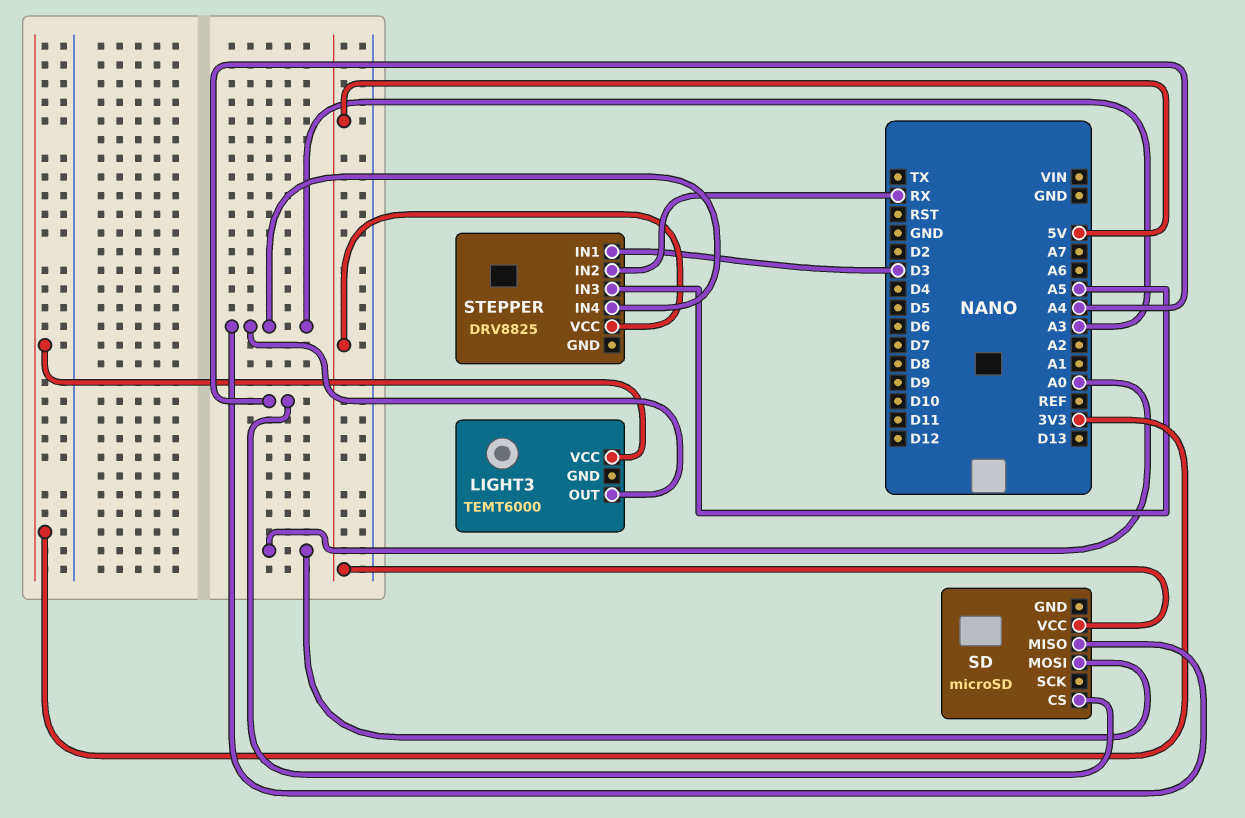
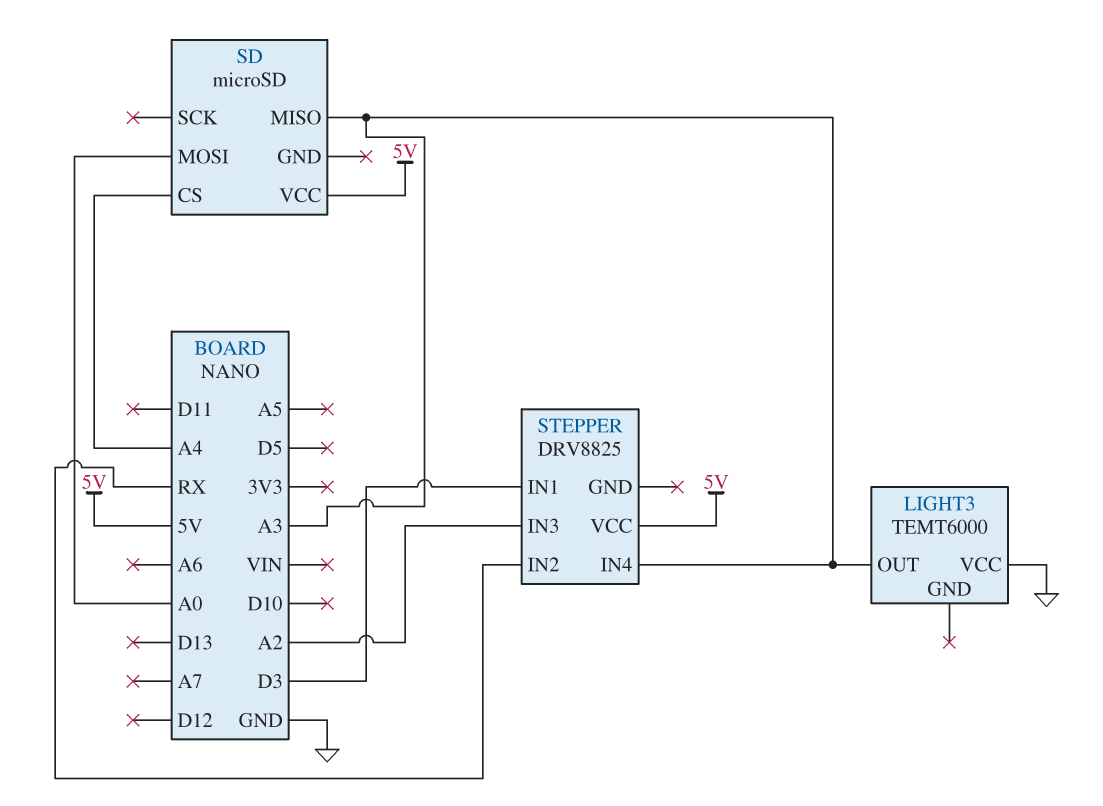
LIGHT3 pin VCC: 3V3 -> GND
STEPPER pin IN3: A5 -> A2

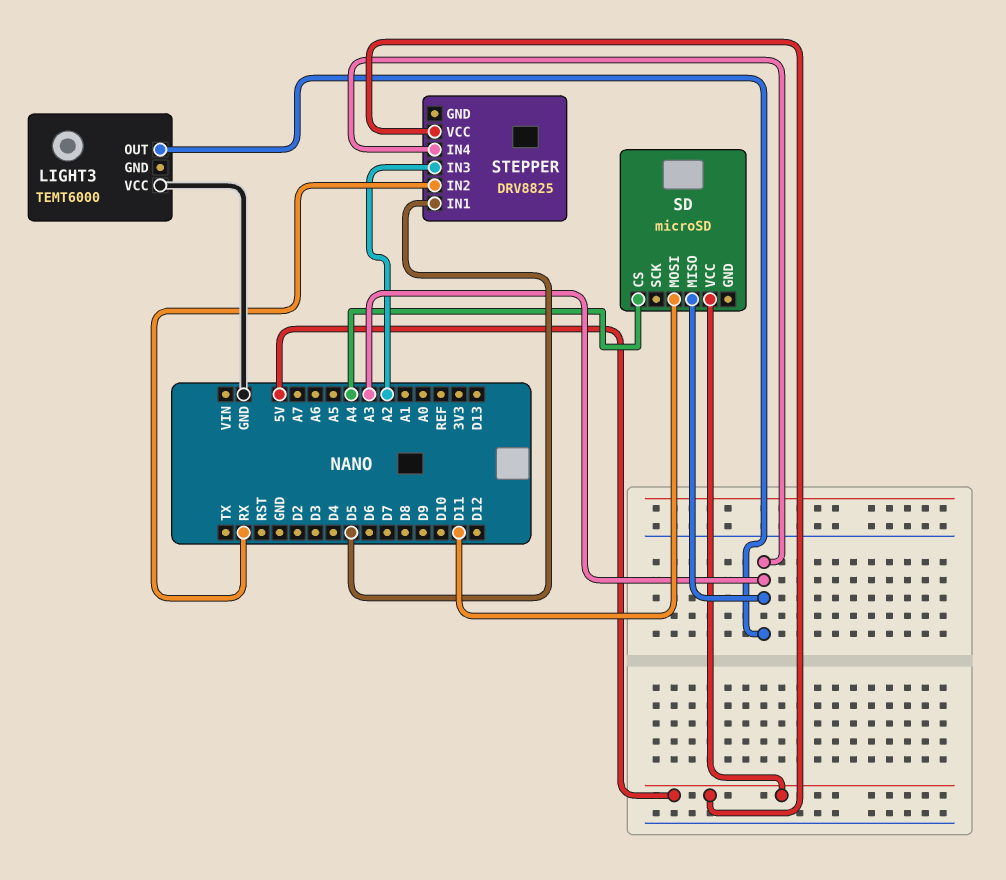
SD pin MOSI: A0 -> D11
STEPPER pin IN1: D3 -> D5

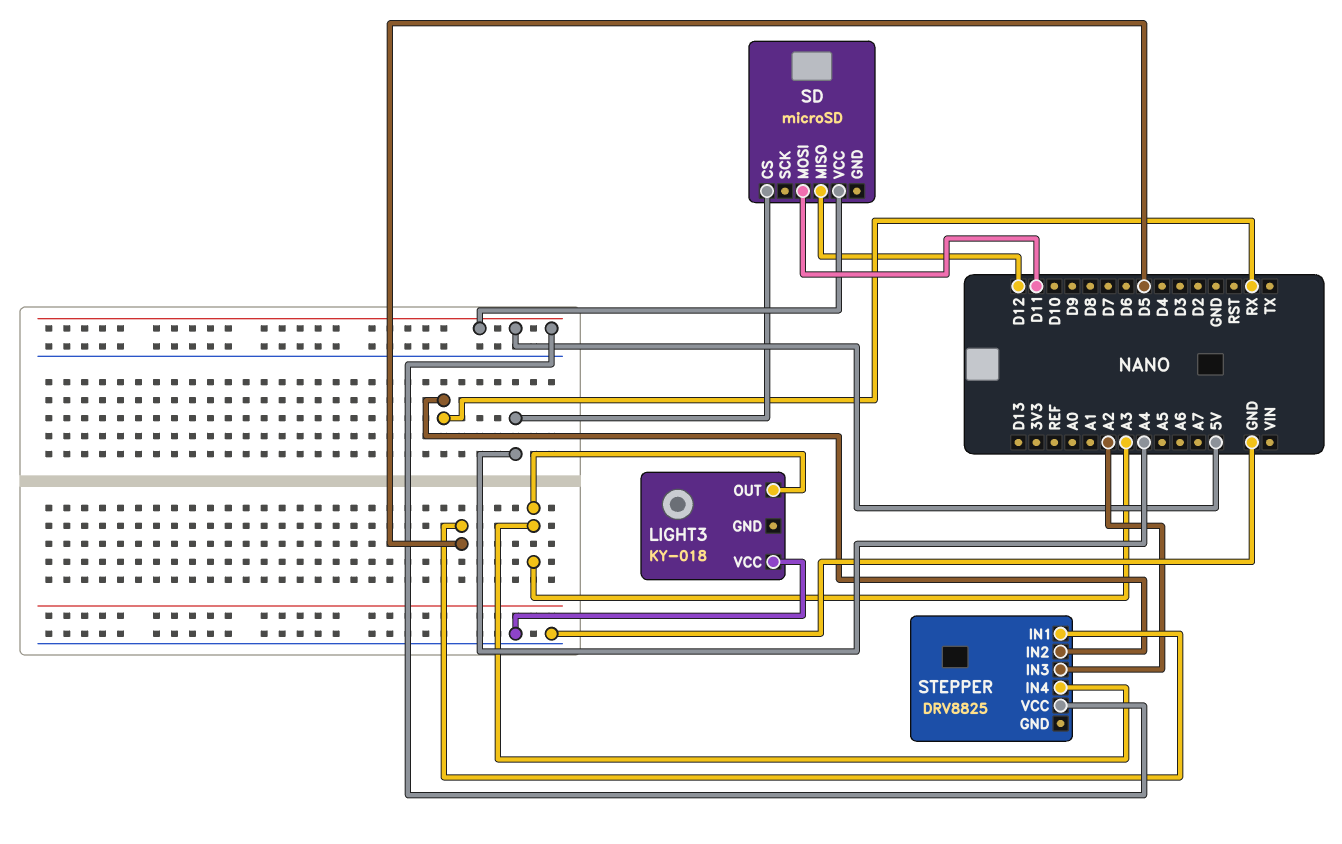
LIGHT3: TEMT6000 -> KY-018
SD pin MISO: A3 -> D12

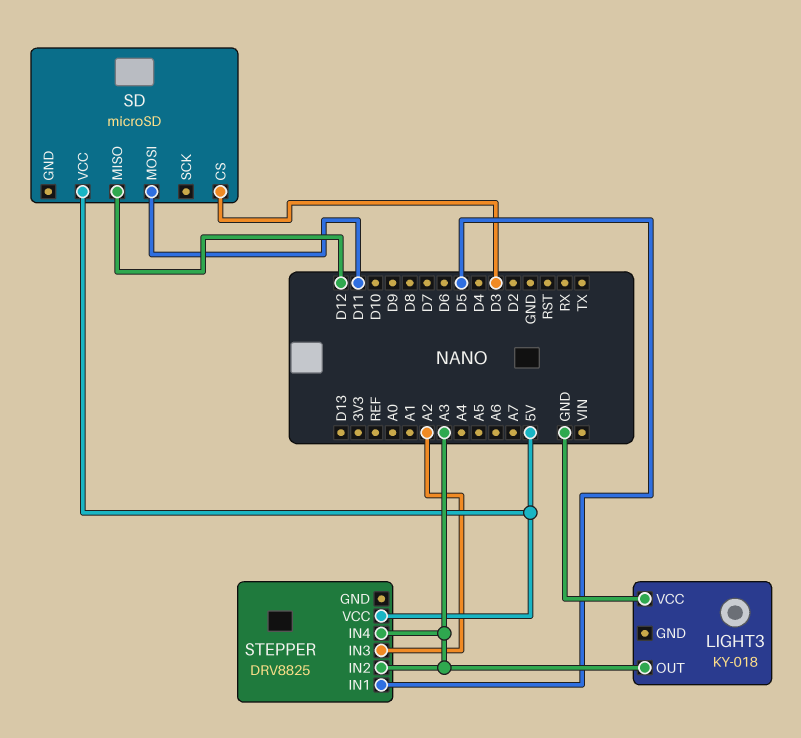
SD pin CS: A4 -> D3
STEPPER pin IN2: RX -> A3

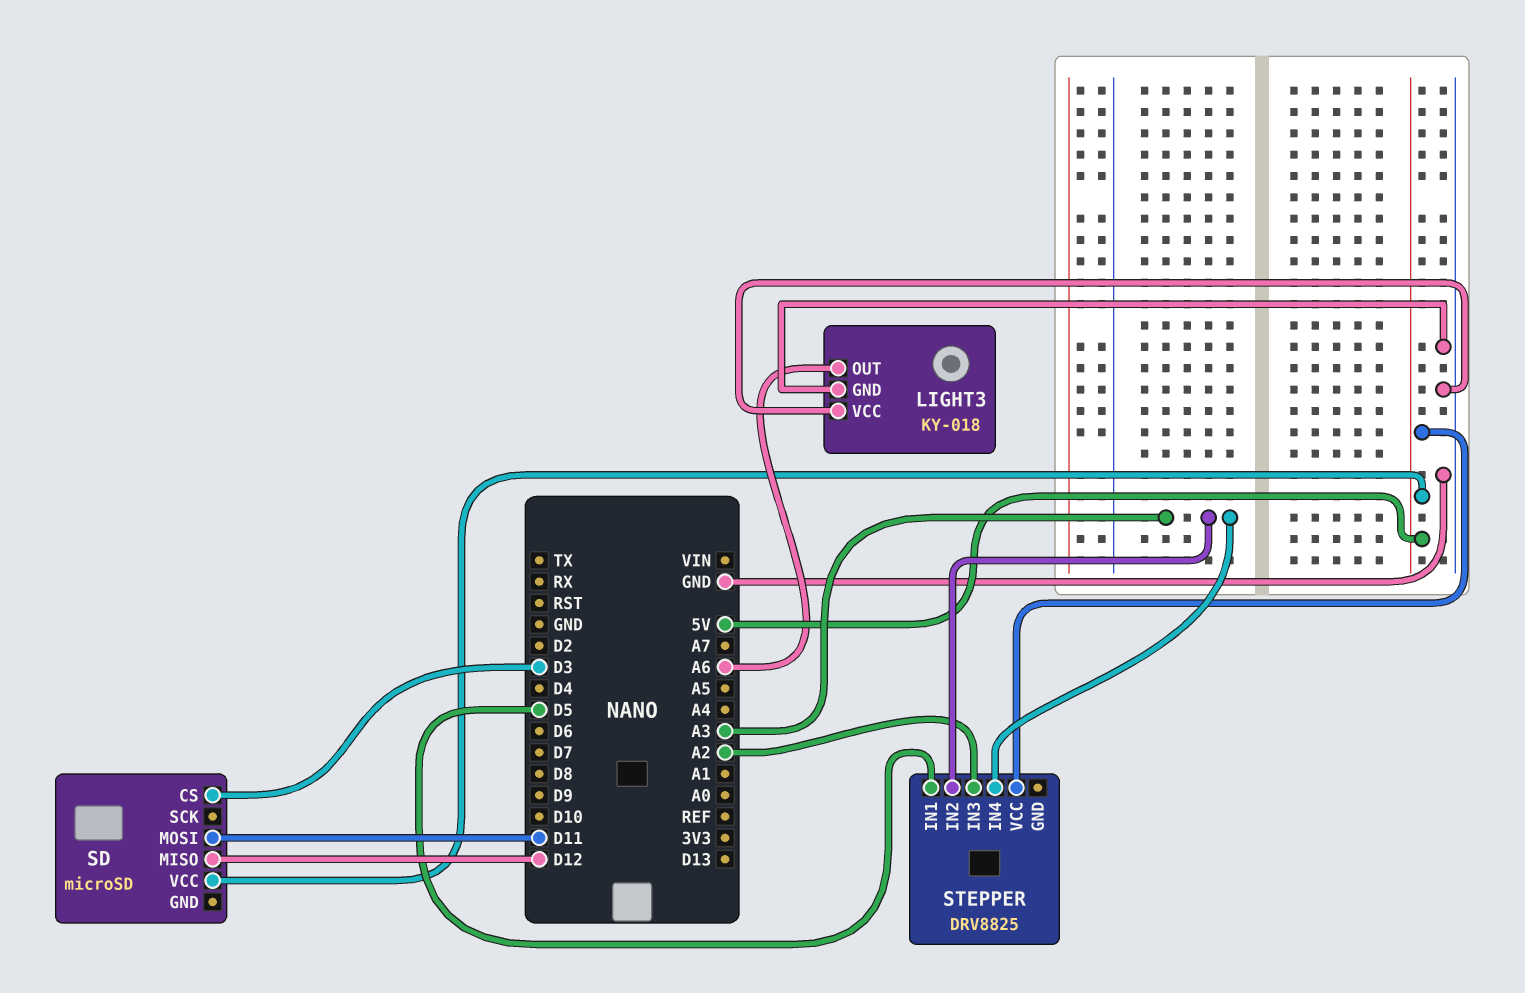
LIGHT3 pin GND: none -> GND
LIGHT3 pin OUT: A3 -> A6

